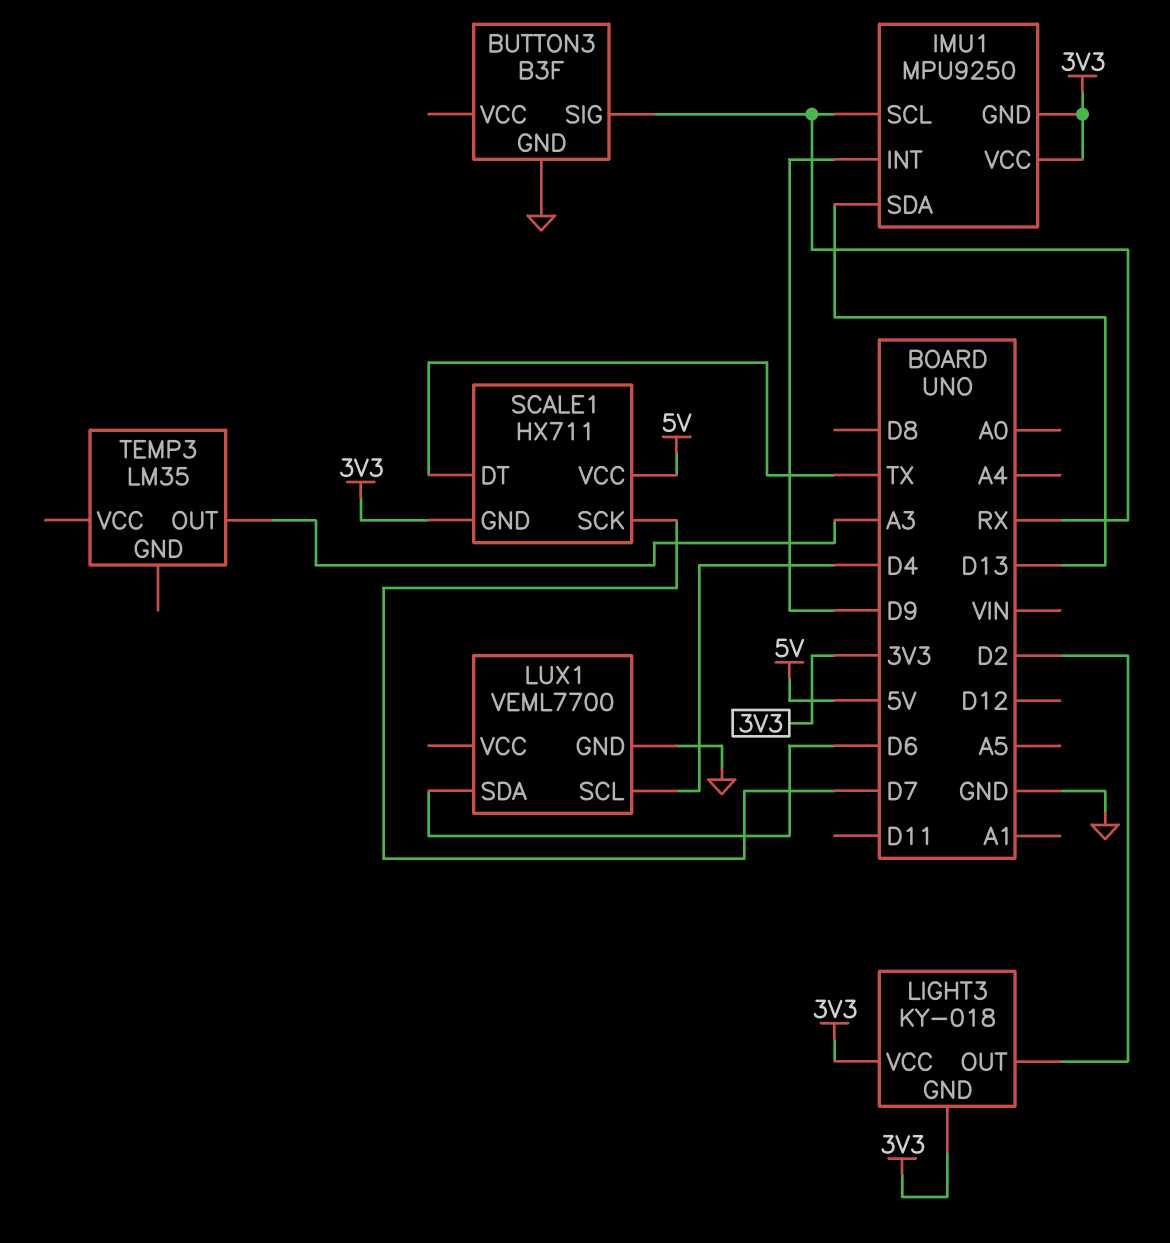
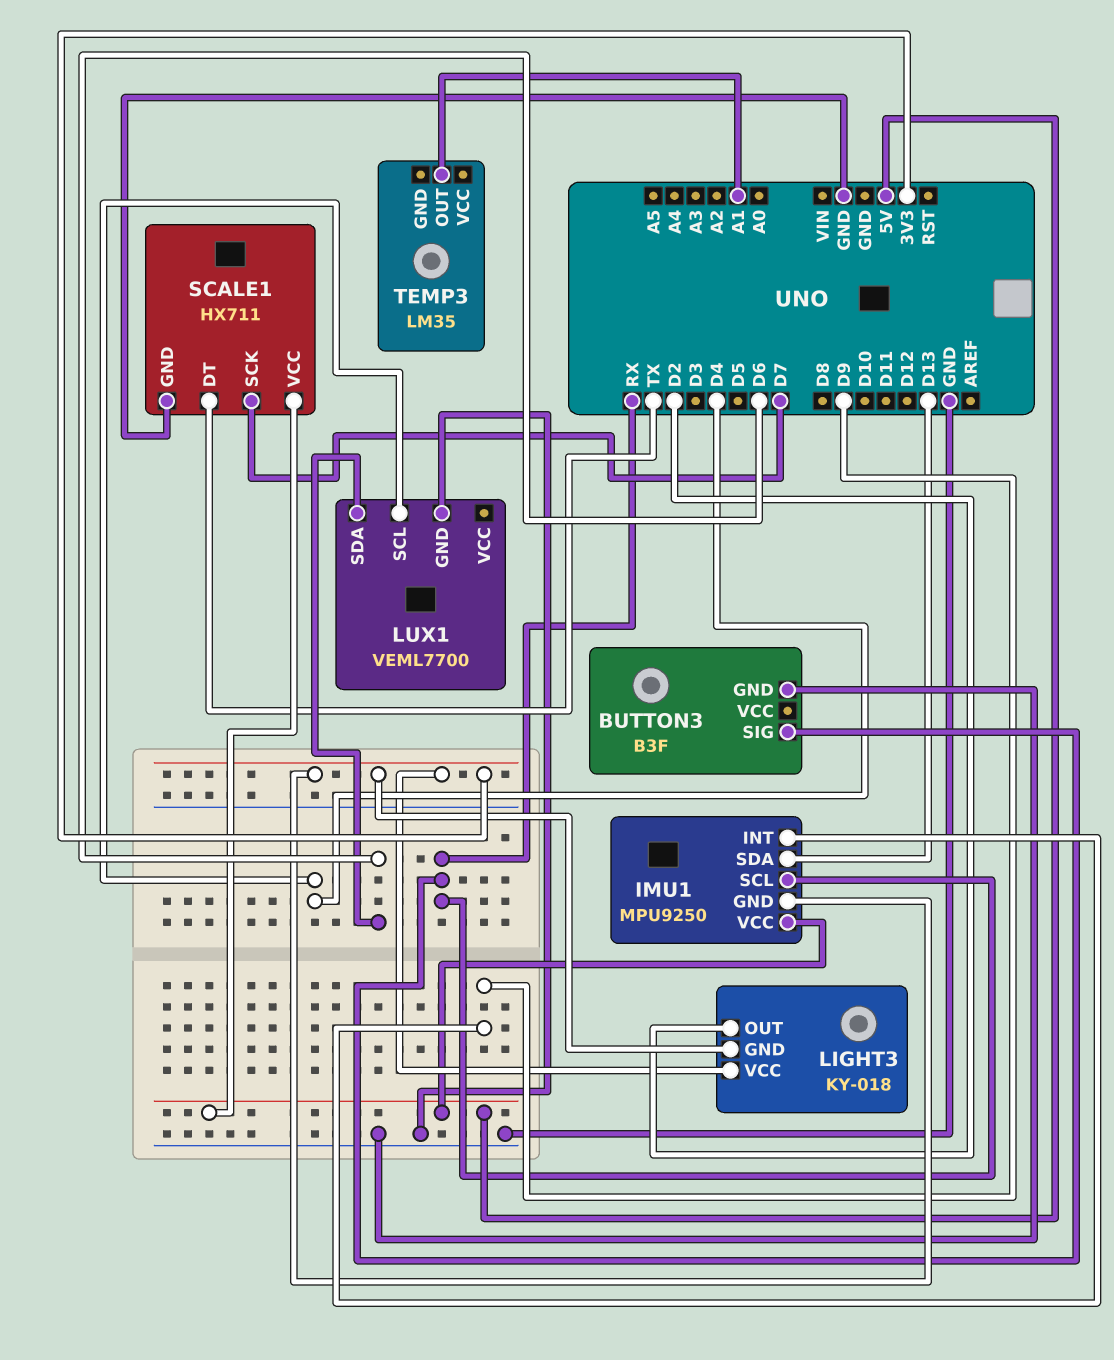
IMU1 pin VCC: 3V3 -> 5V
SCALE1 pin GND: 3V3 -> GND
TEMP3 pin OUT: A3 -> A1

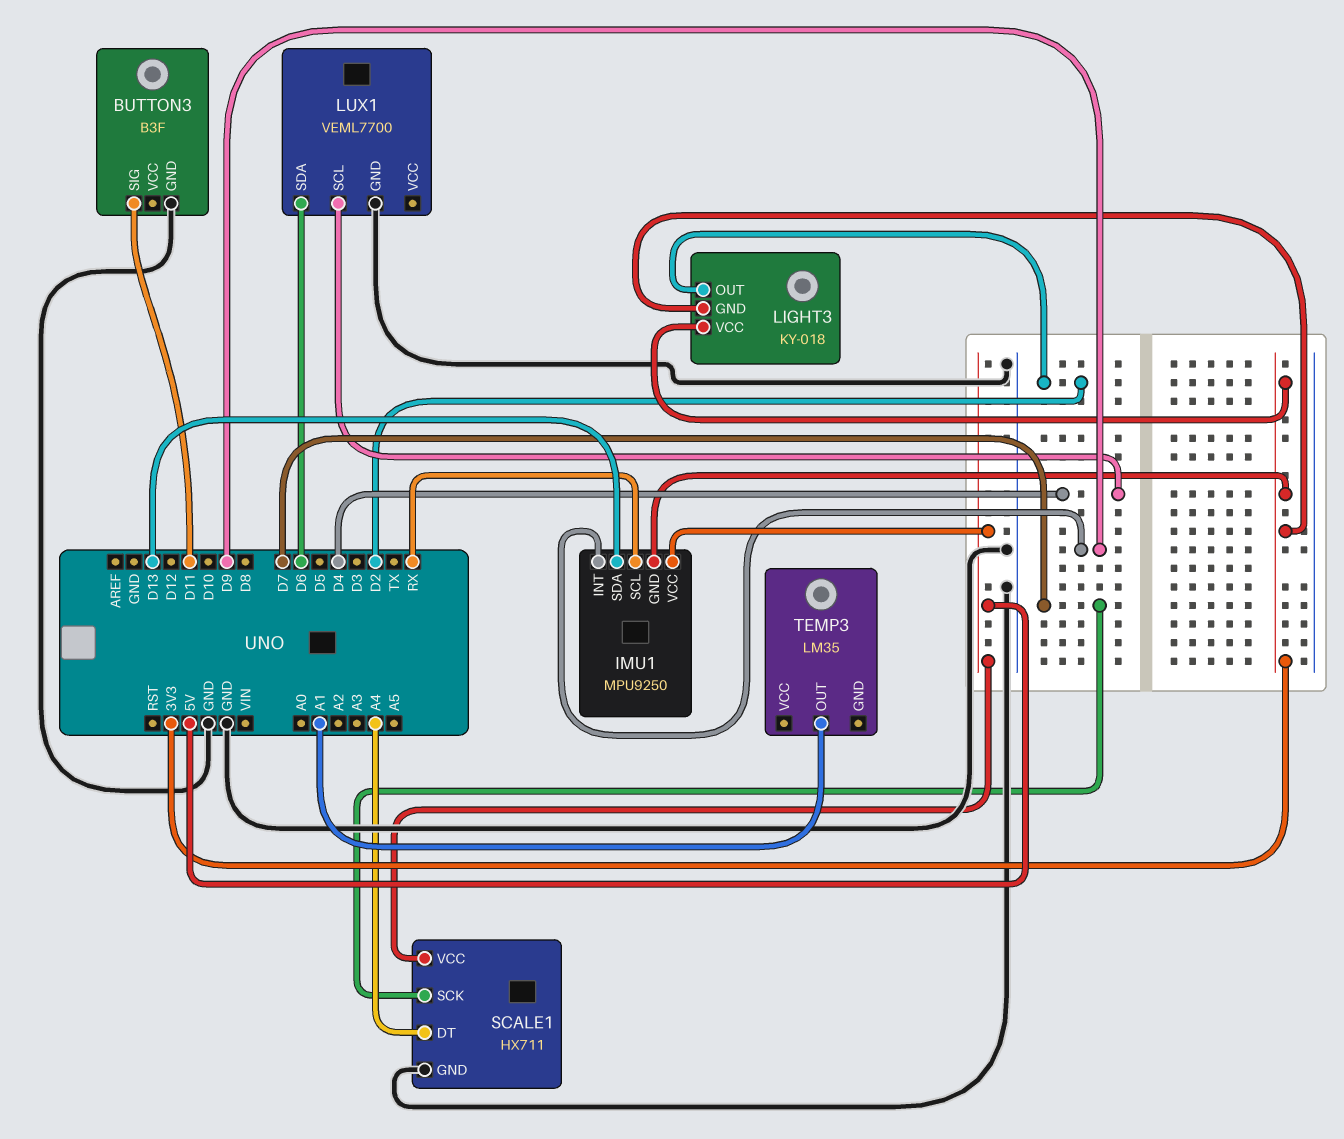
BUTTON3 pin SIG: RX -> D11
SCALE1 pin DT: TX -> A4

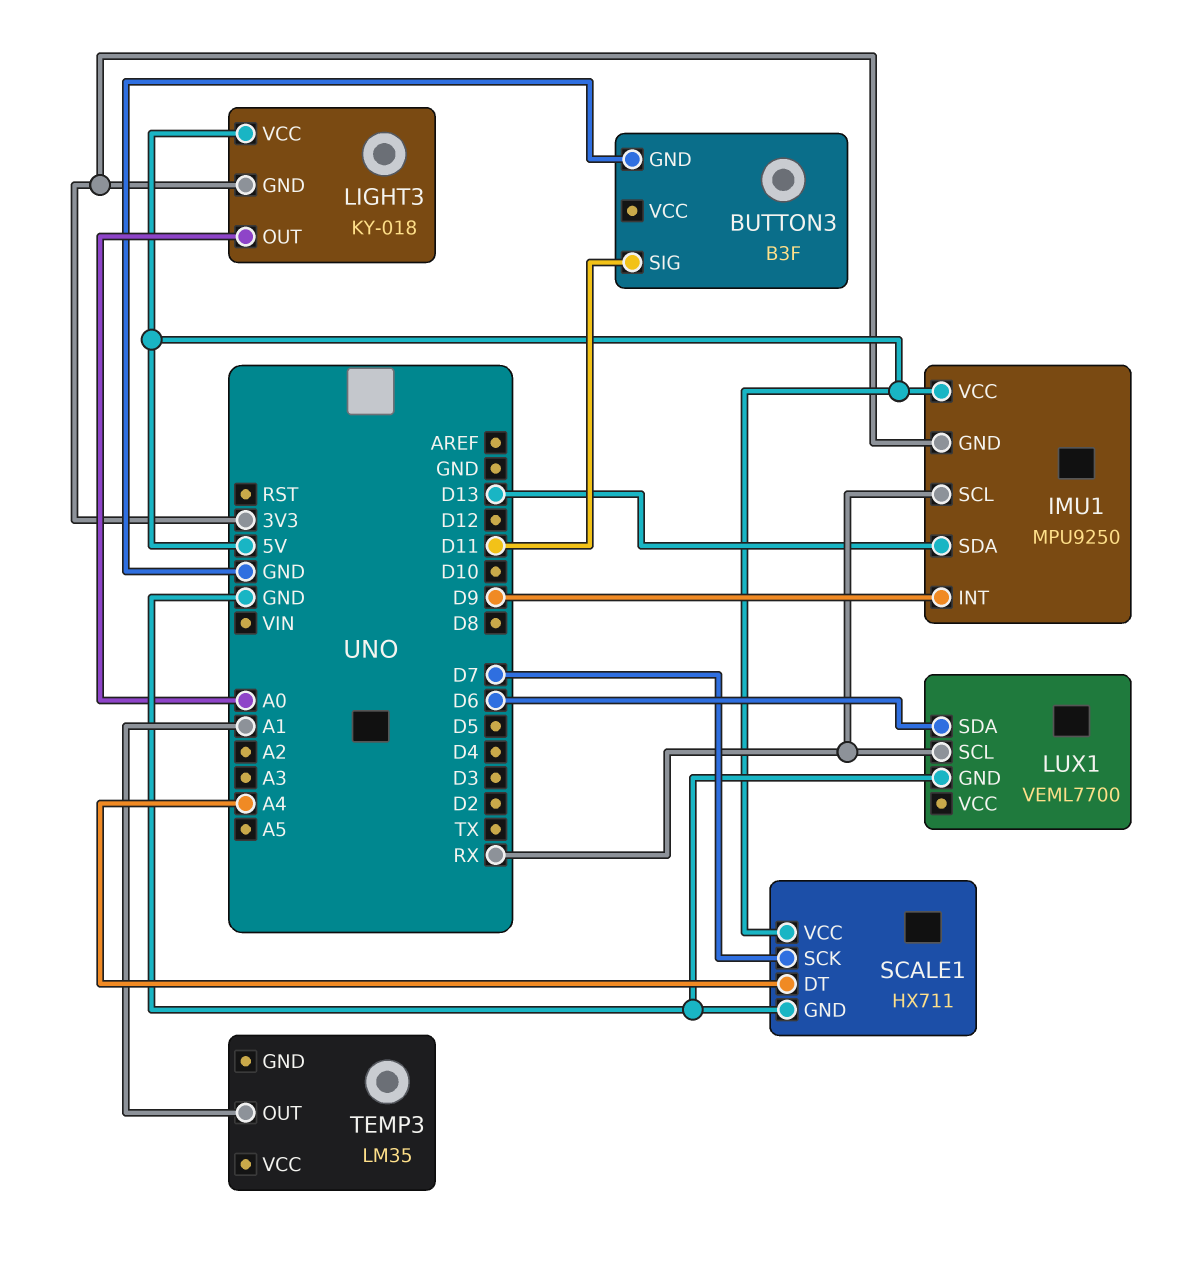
LIGHT3 pin OUT: D2 -> A0
LIGHT3 pin VCC: 3V3 -> 5V
LUX1 pin SCL: D4 -> RX

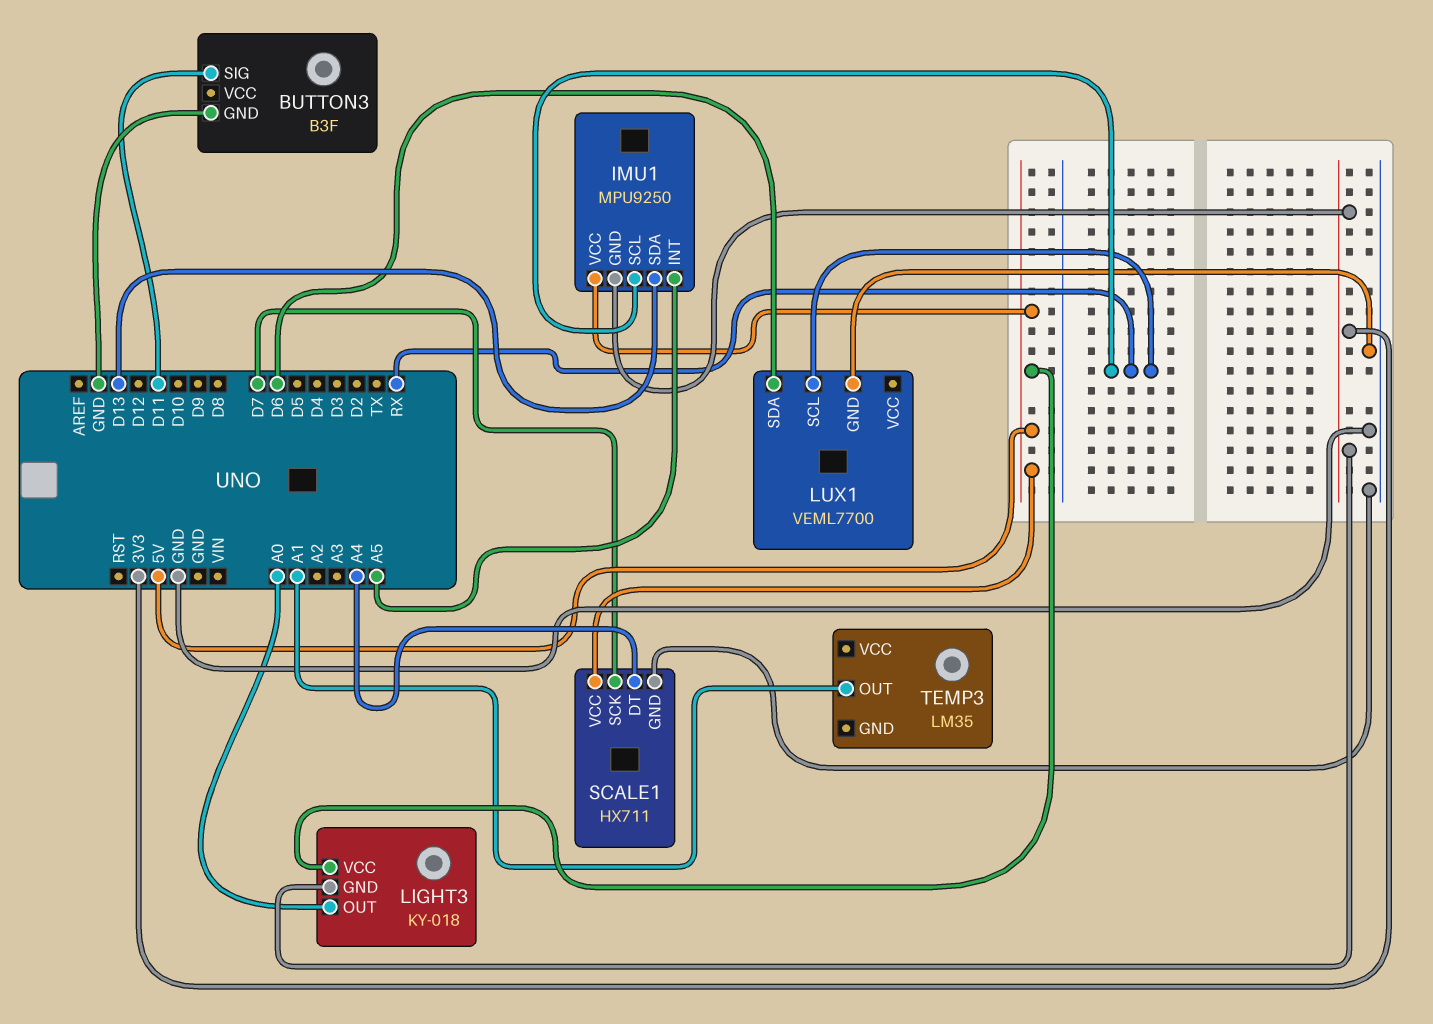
IMU1 pin INT: D9 -> A5

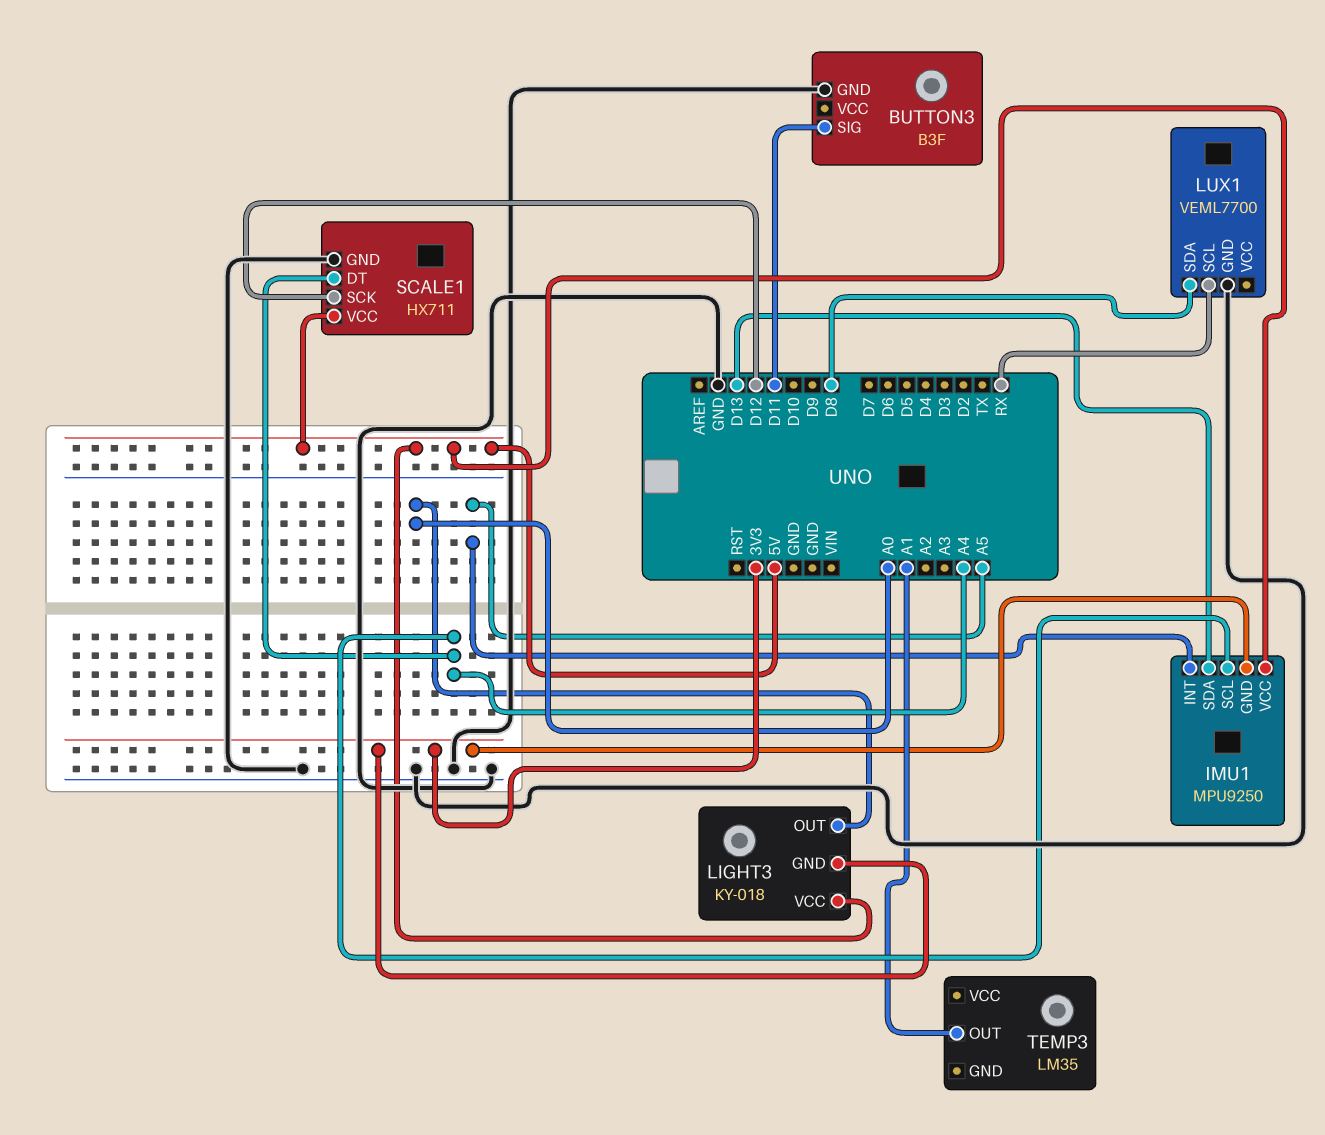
IMU1 pin SCL: RX -> A4
LUX1 pin SDA: D6 -> D8
SCALE1 pin SCK: D7 -> D12

